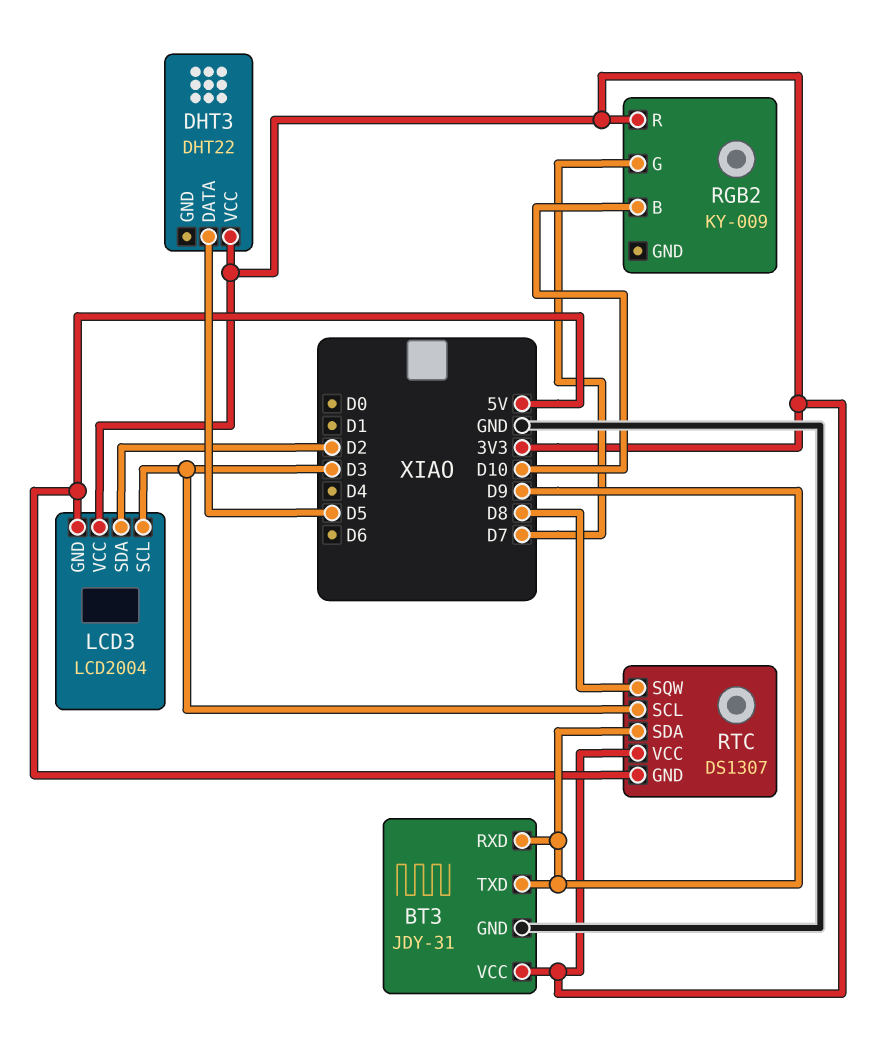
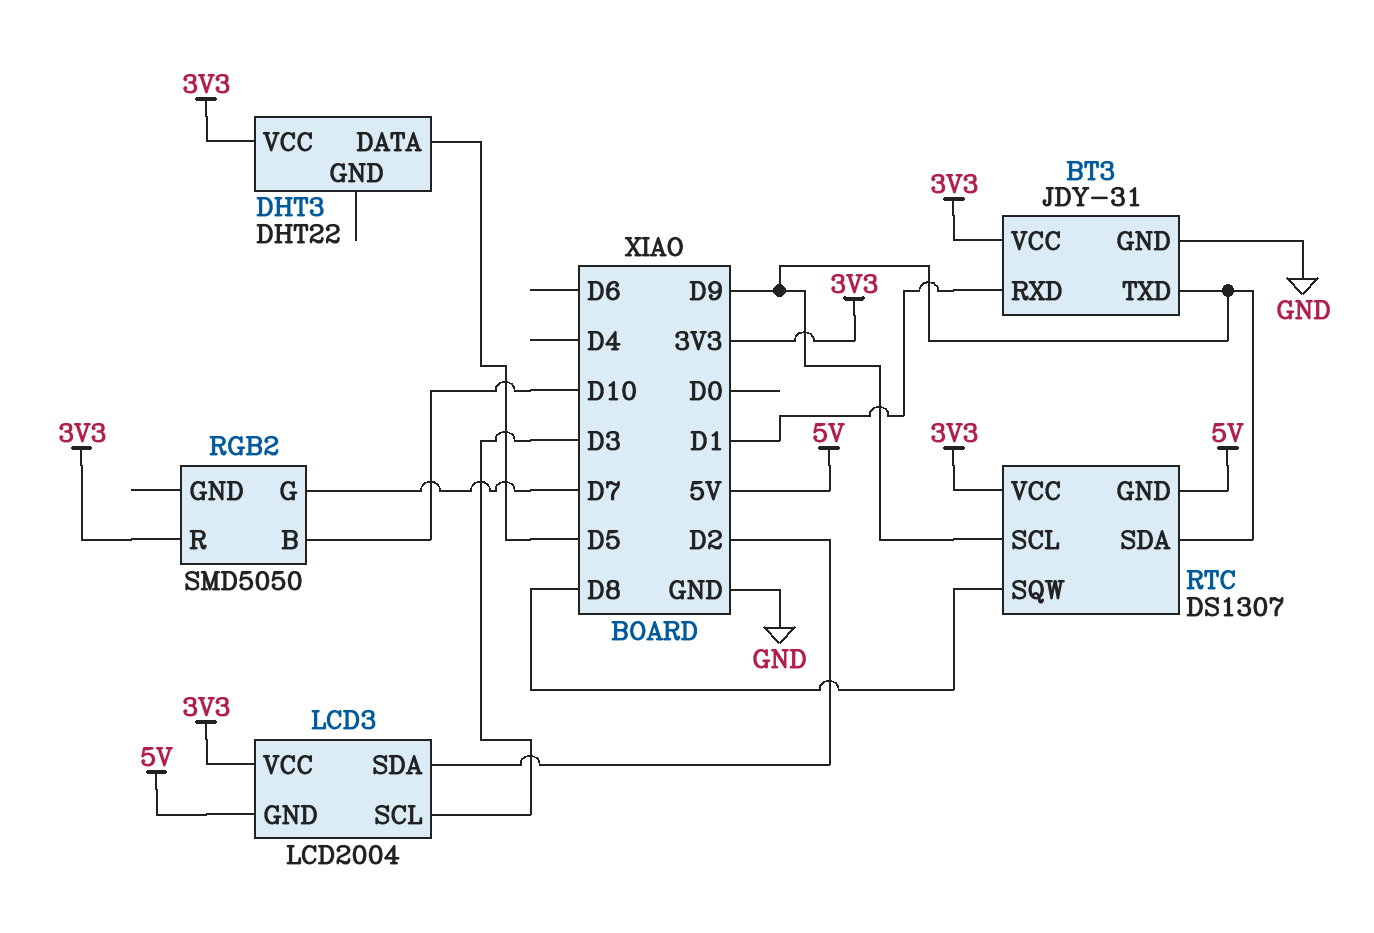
BT3 pin RXD: D9 -> D1
RGB2: KY-009 -> SMD5050
RTC pin SCL: D3 -> D9

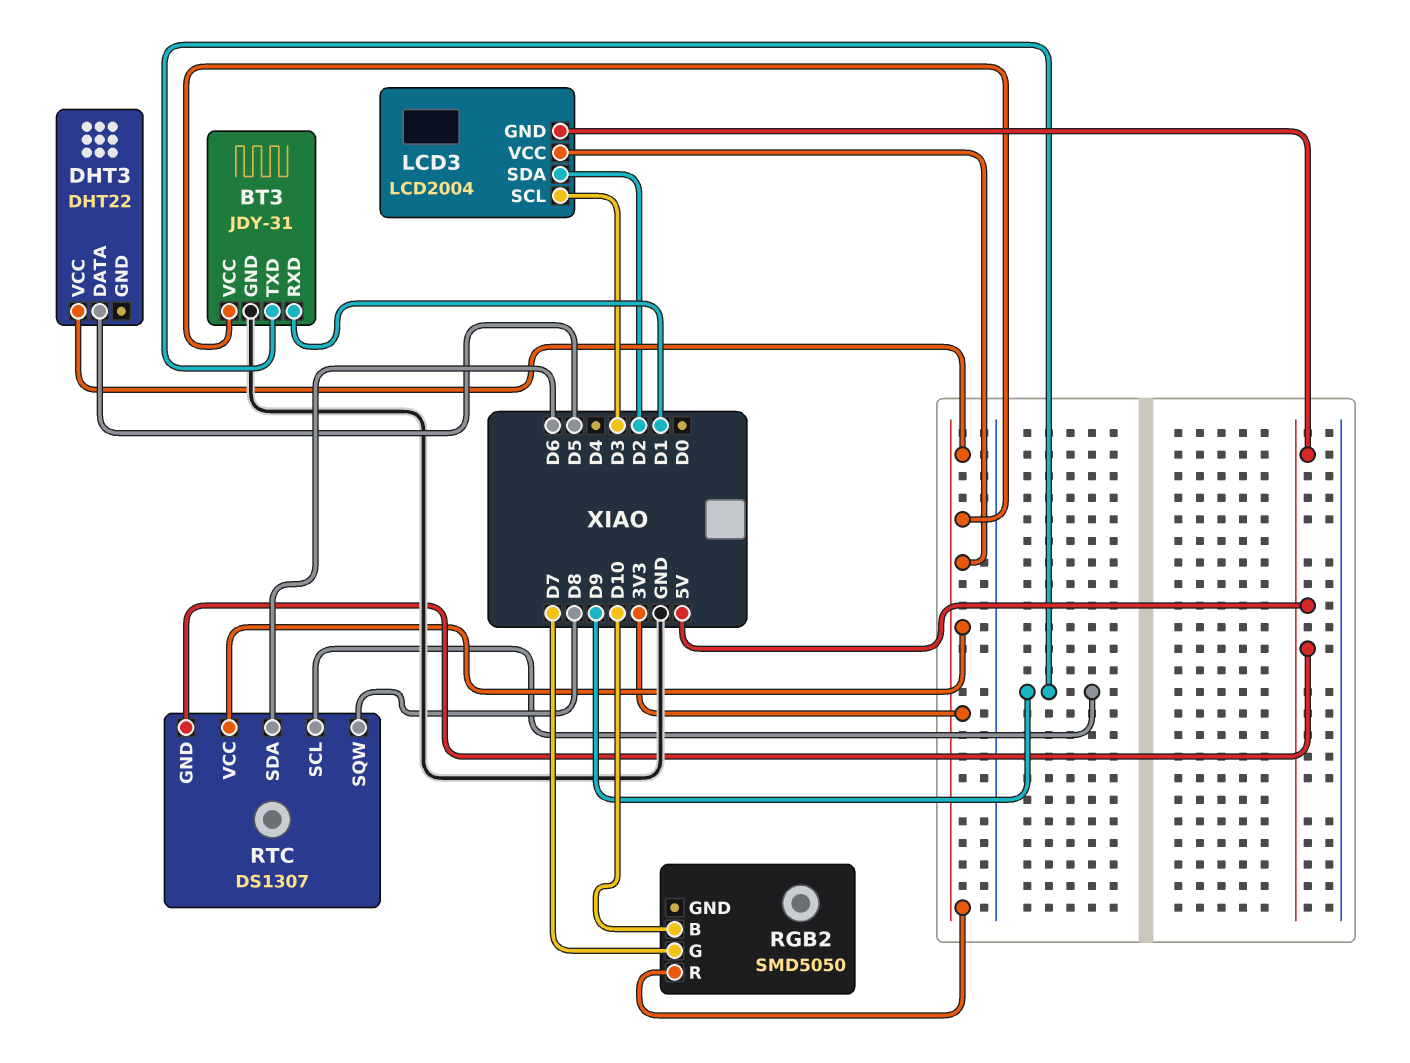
RTC pin SDA: D9 -> D6

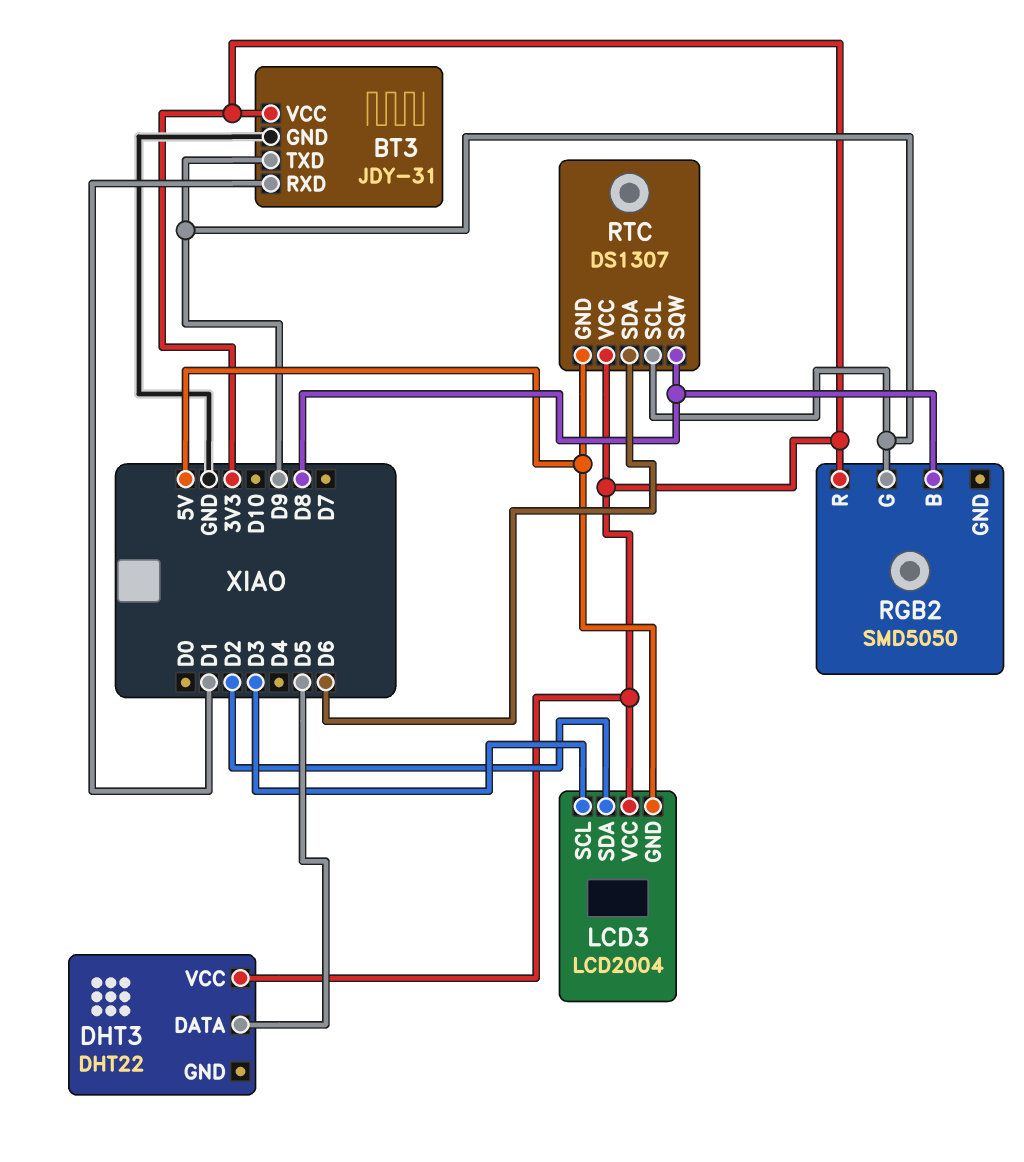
RGB2 pin B: D10 -> D8
RGB2 pin G: D7 -> D9

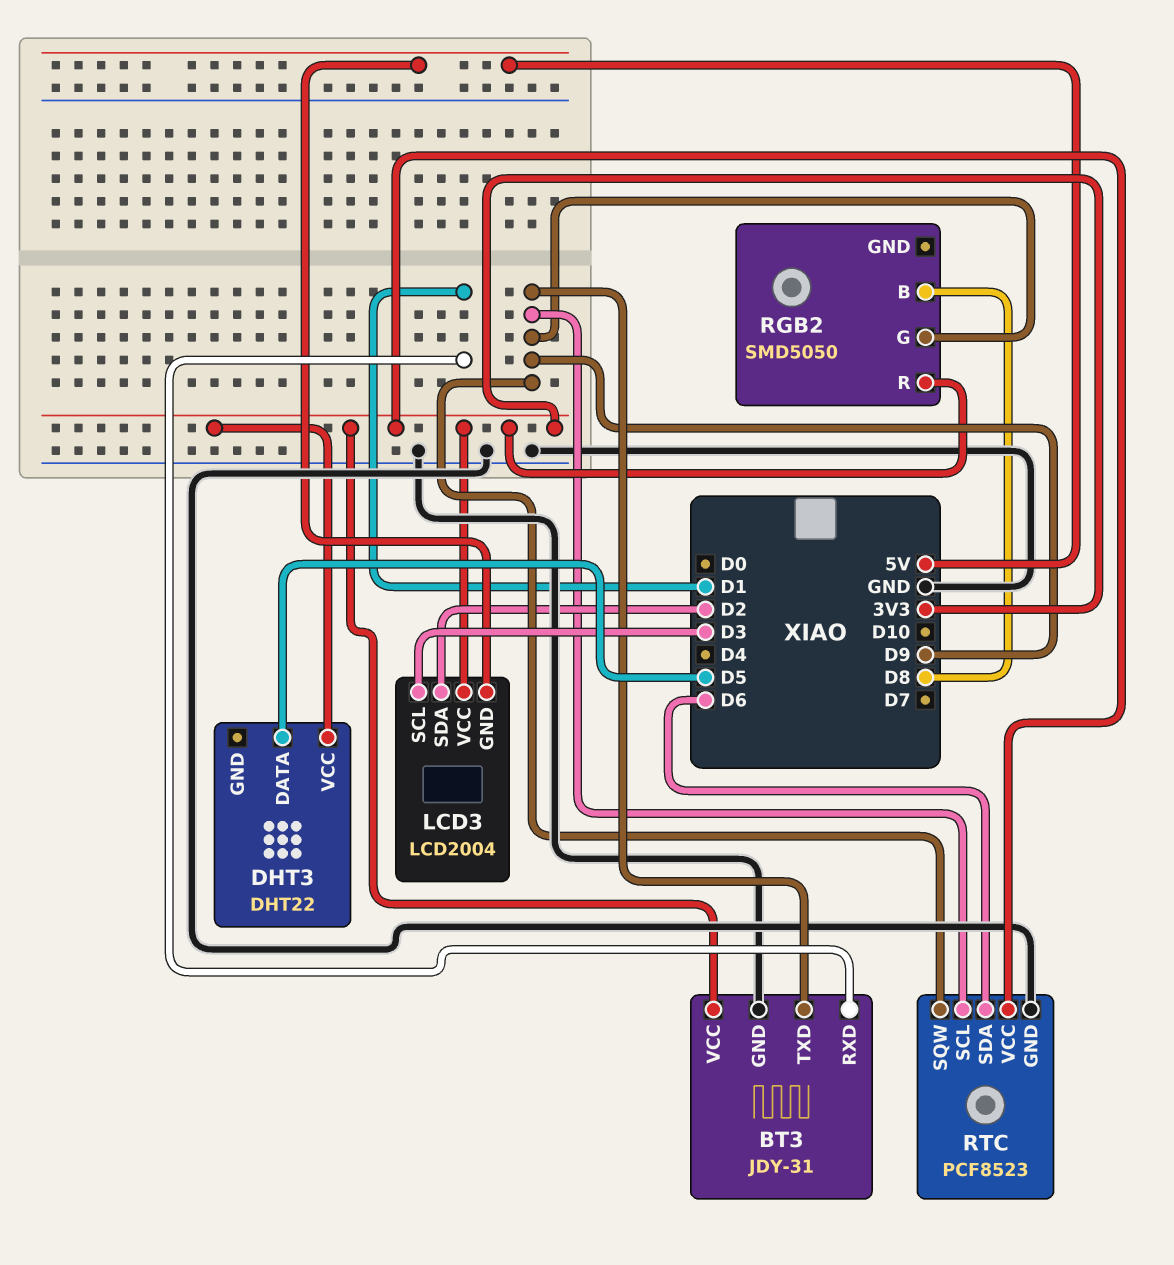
RTC: DS1307 -> PCF8523
RTC pin GND: 5V -> GND
RTC pin SQW: D8 -> D9

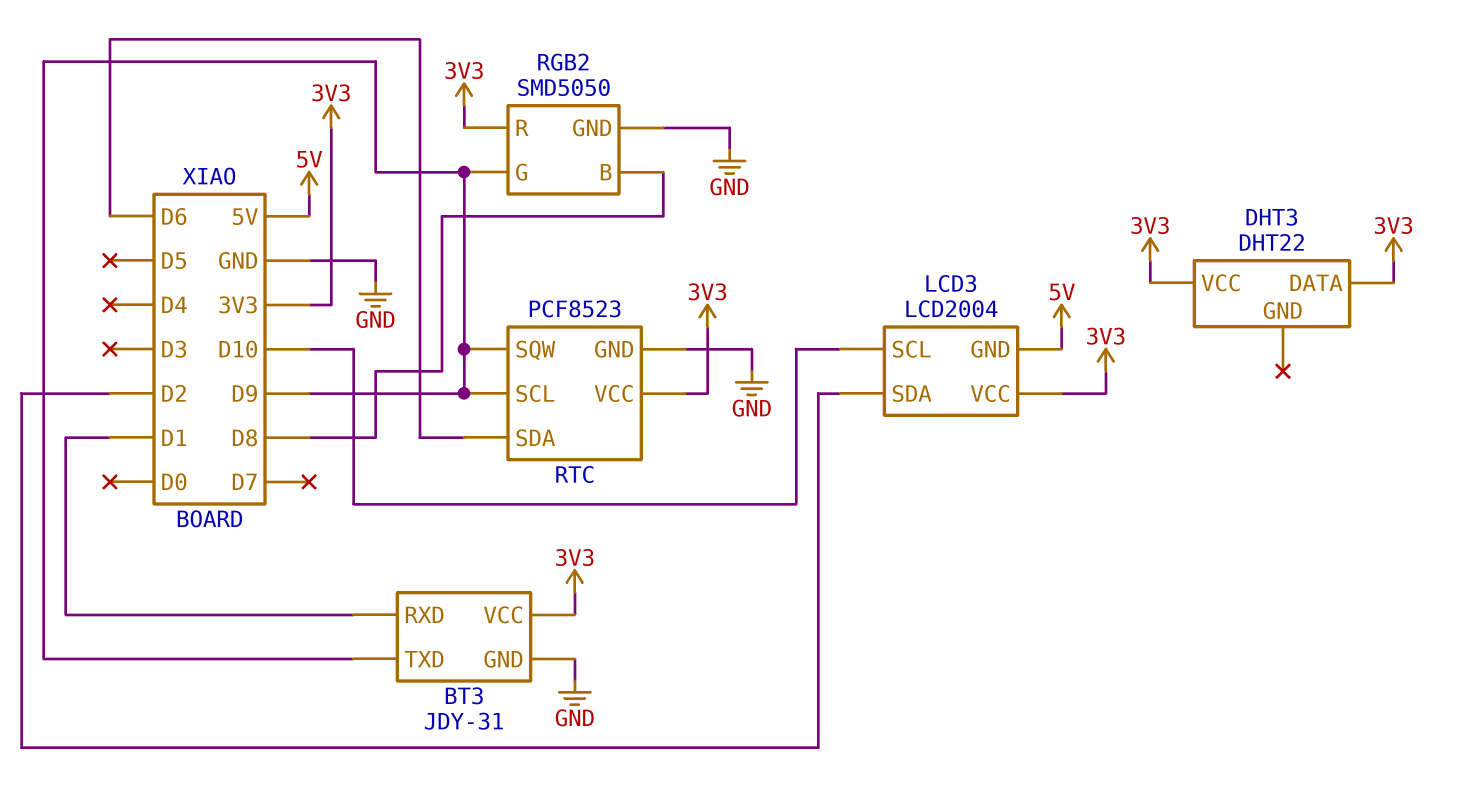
DHT3 pin DATA: D5 -> 3V3
LCD3 pin SCL: D3 -> D10
RGB2 pin GND: none -> GND

